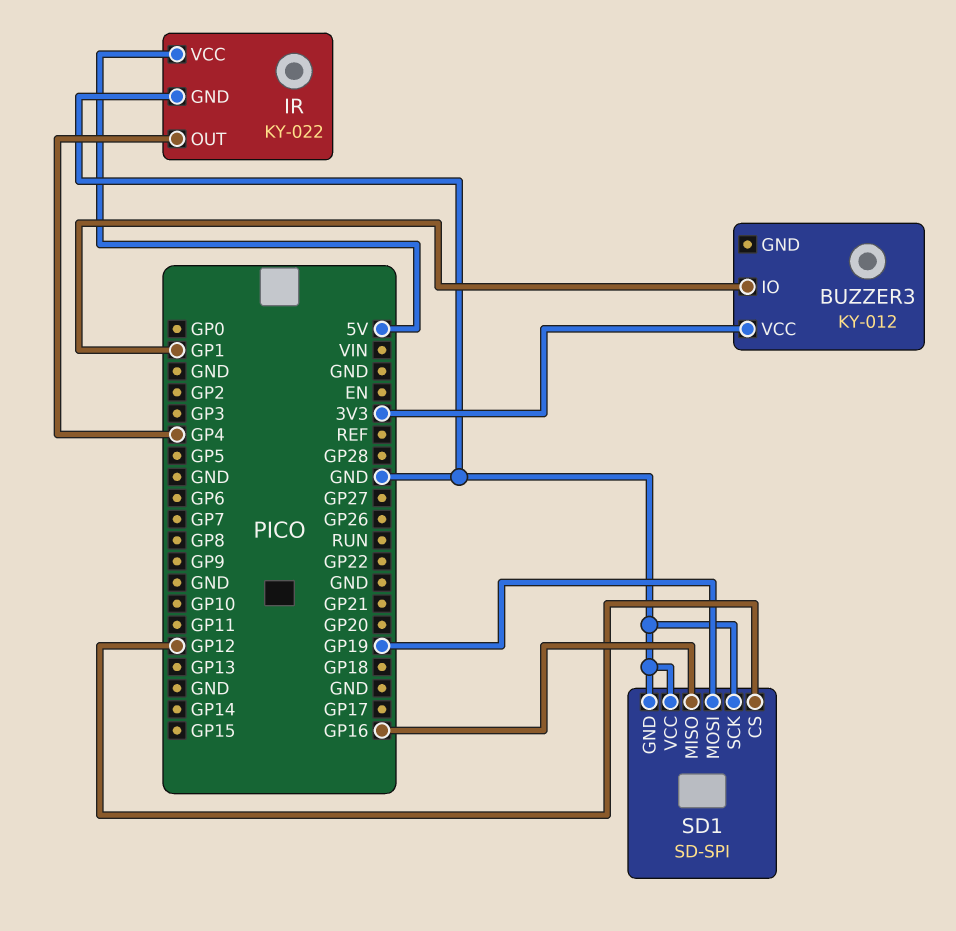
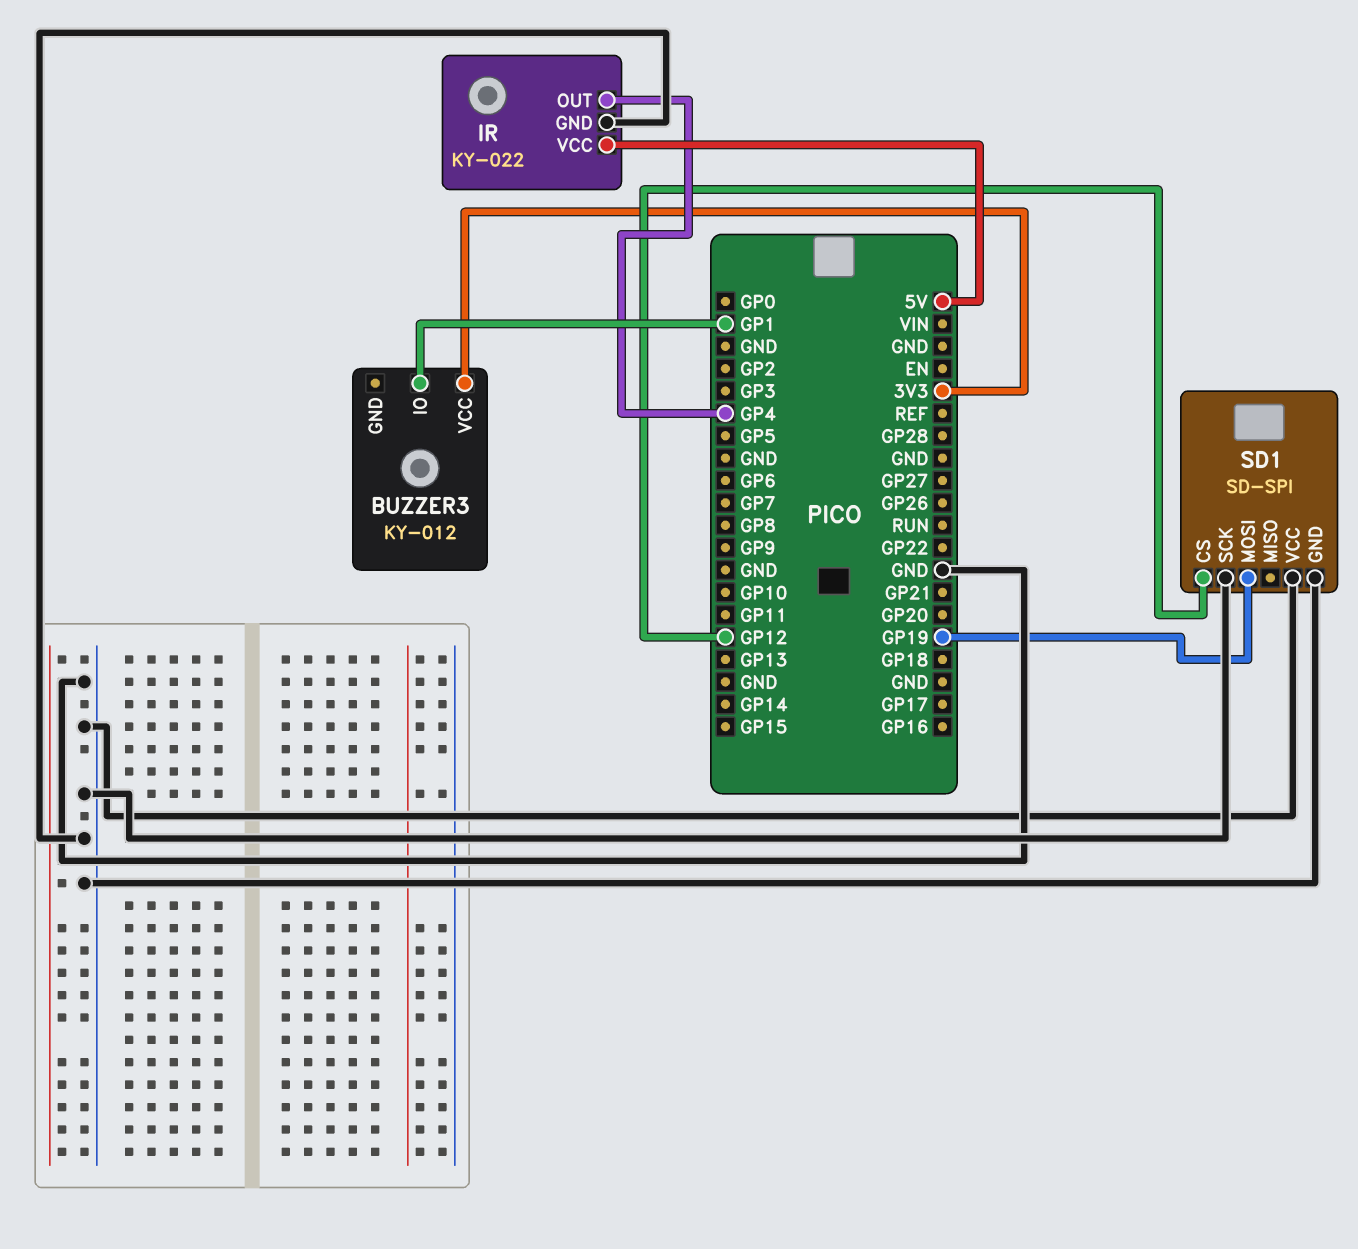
SD1 pin MISO: GP16 -> none

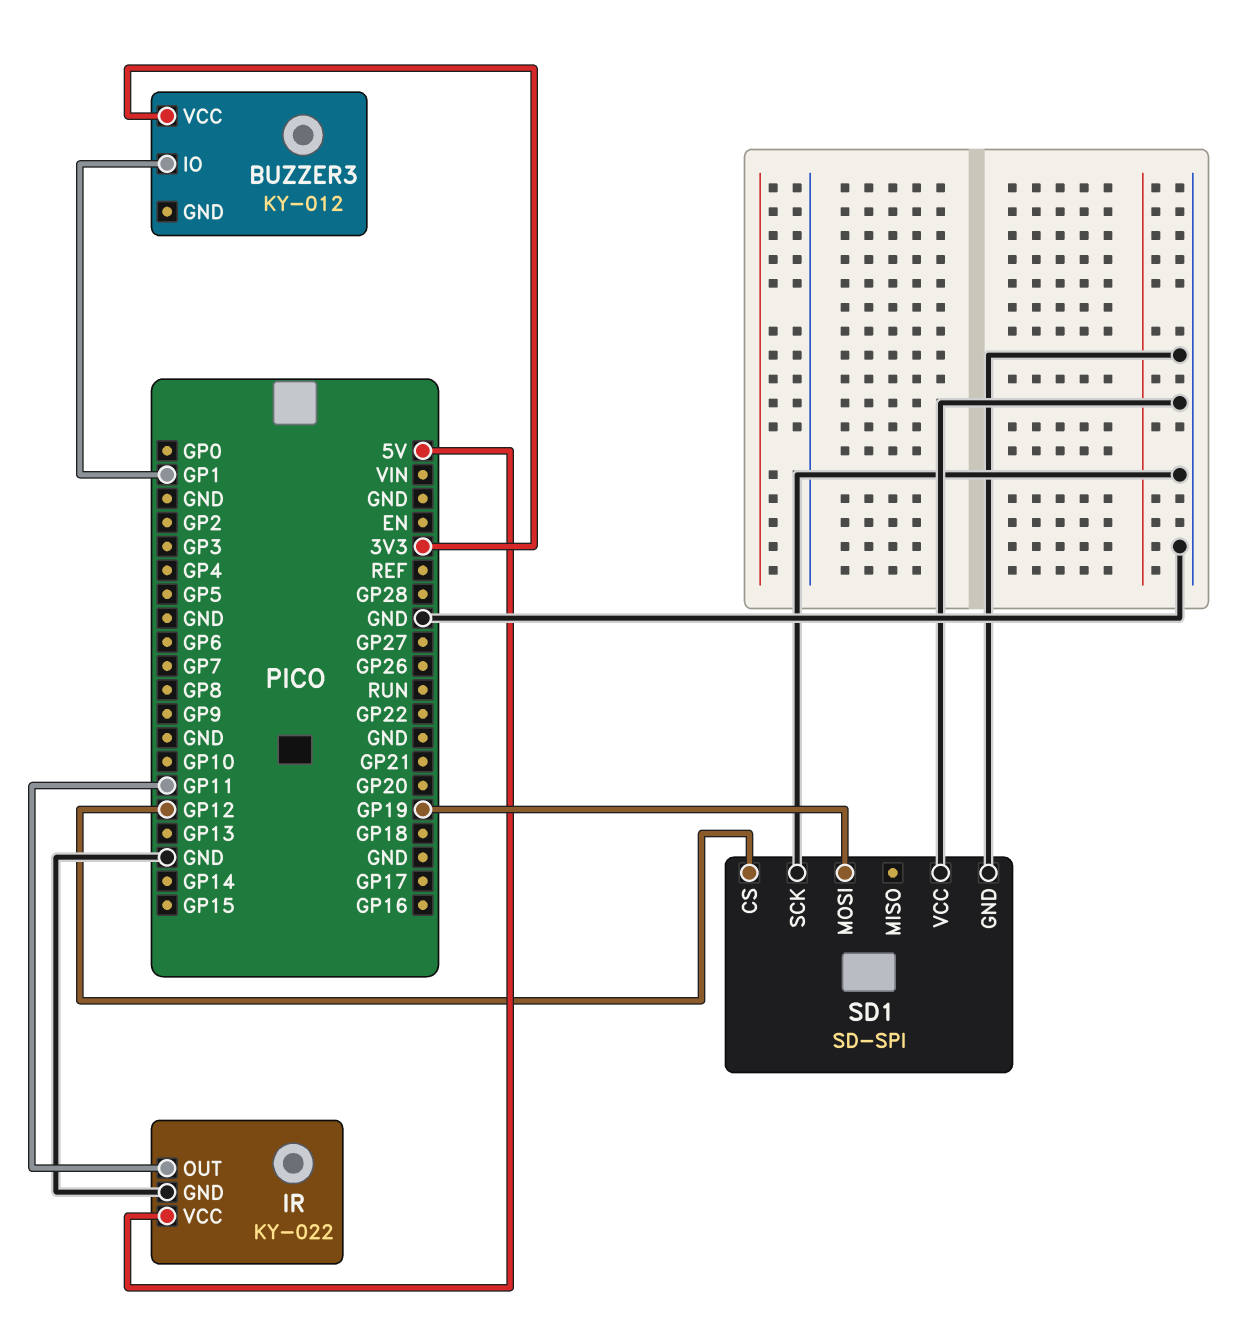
IR pin OUT: GP4 -> GP11

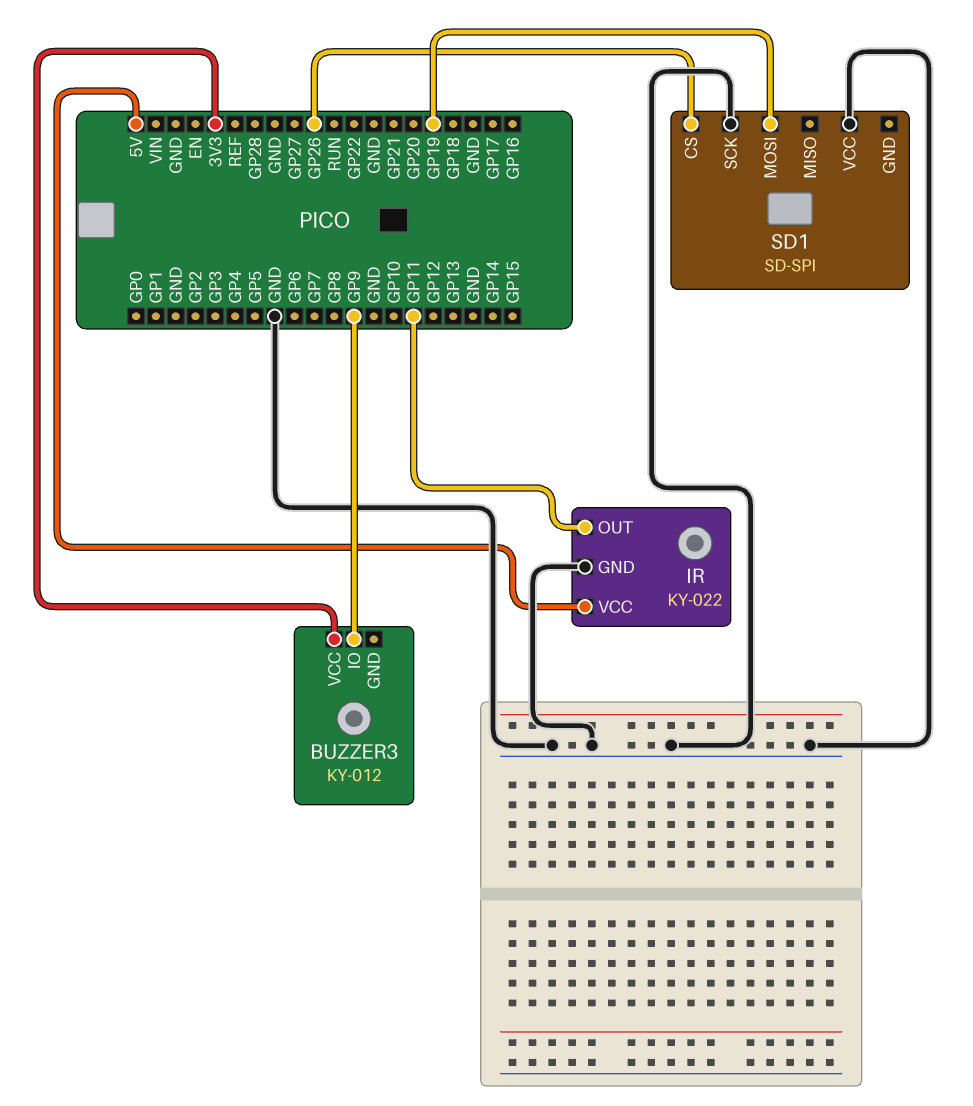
BUZZER3 pin IO: GP1 -> GP9
SD1 pin CS: GP12 -> GP26
SD1 pin GND: GND -> none

